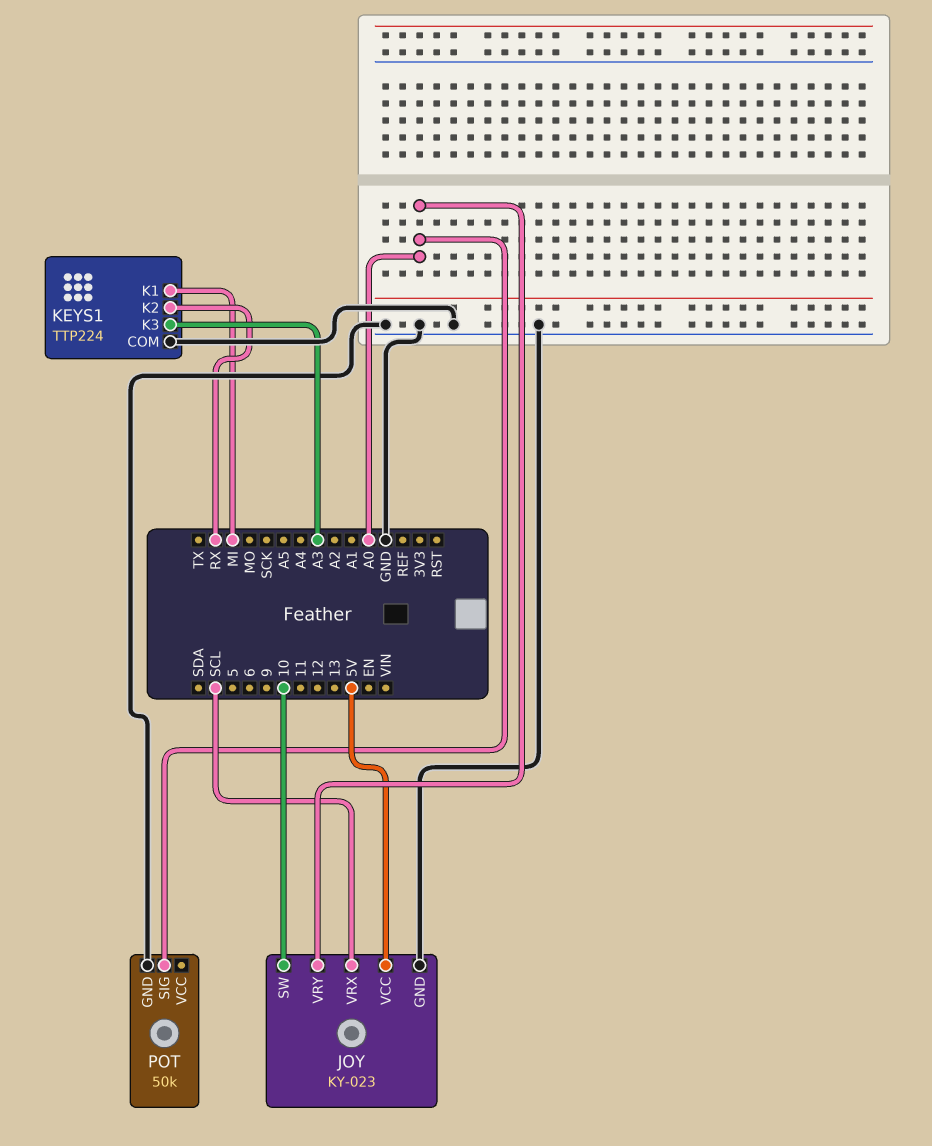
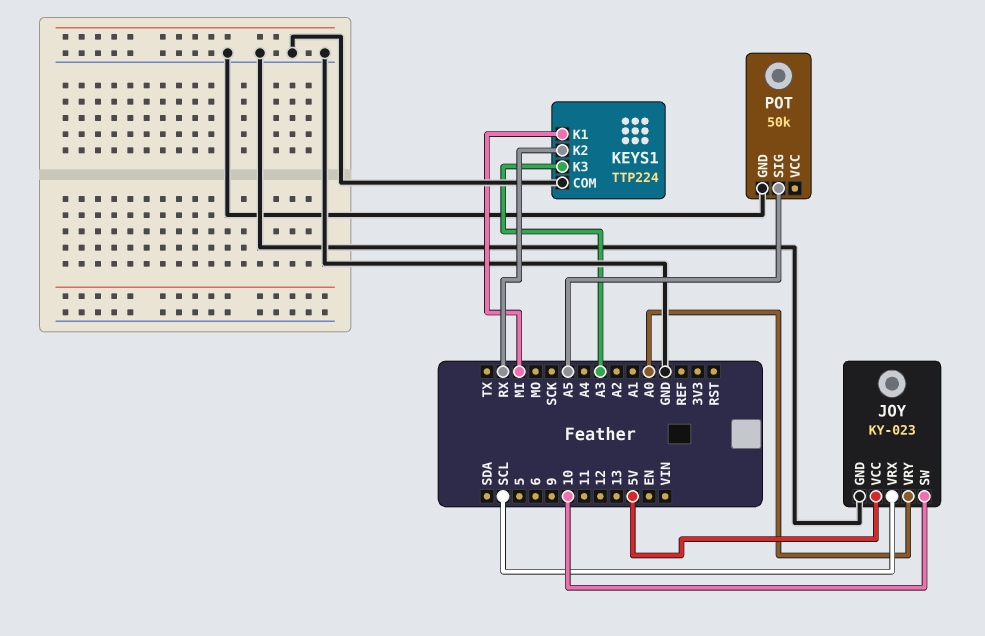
POT pin SIG: A0 -> A5

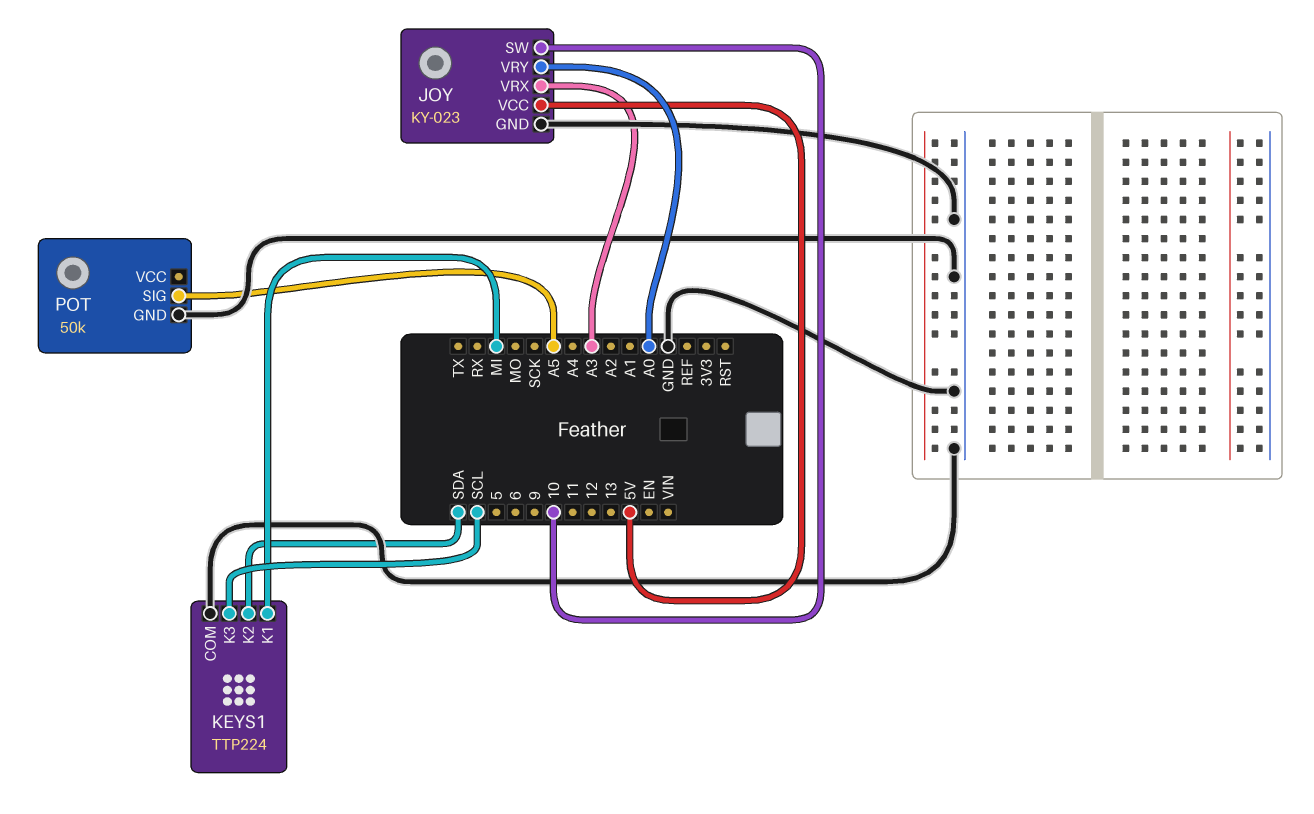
JOY pin VRX: SCL -> A3
KEYS1 pin K2: RX -> SDA
KEYS1 pin K3: A3 -> SCL

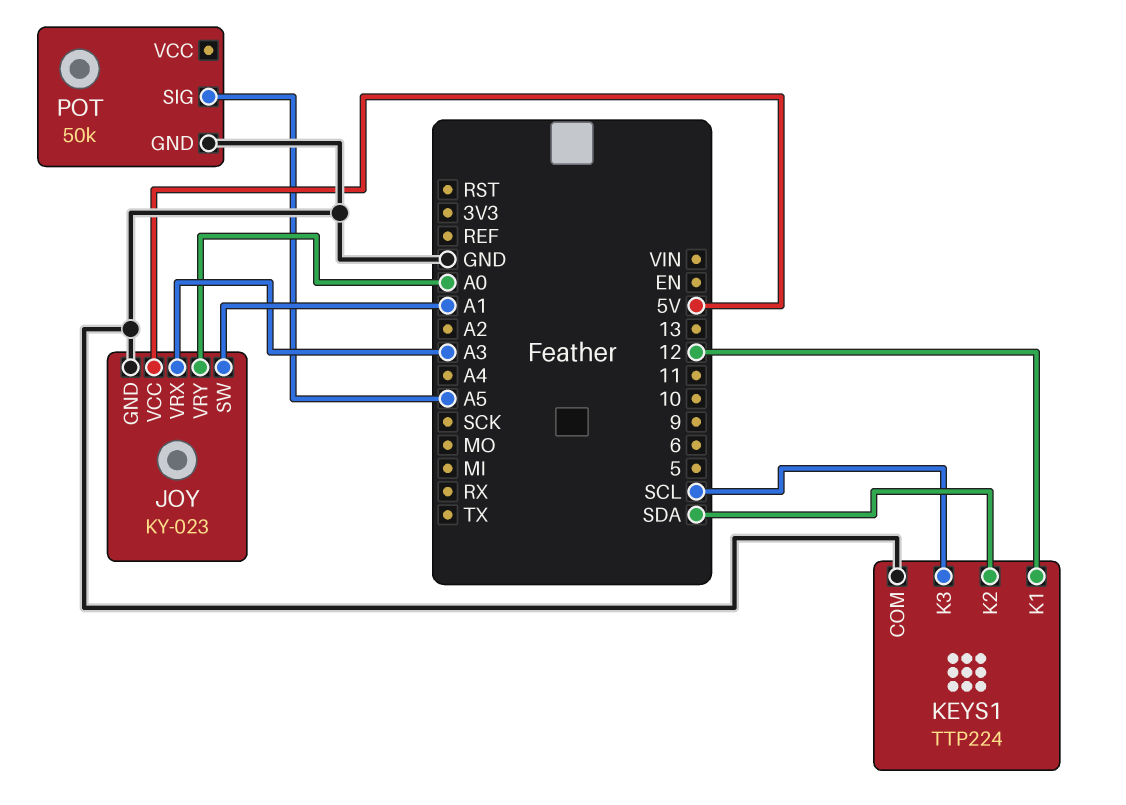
JOY pin SW: 10 -> A1
KEYS1 pin K1: MI -> 12

